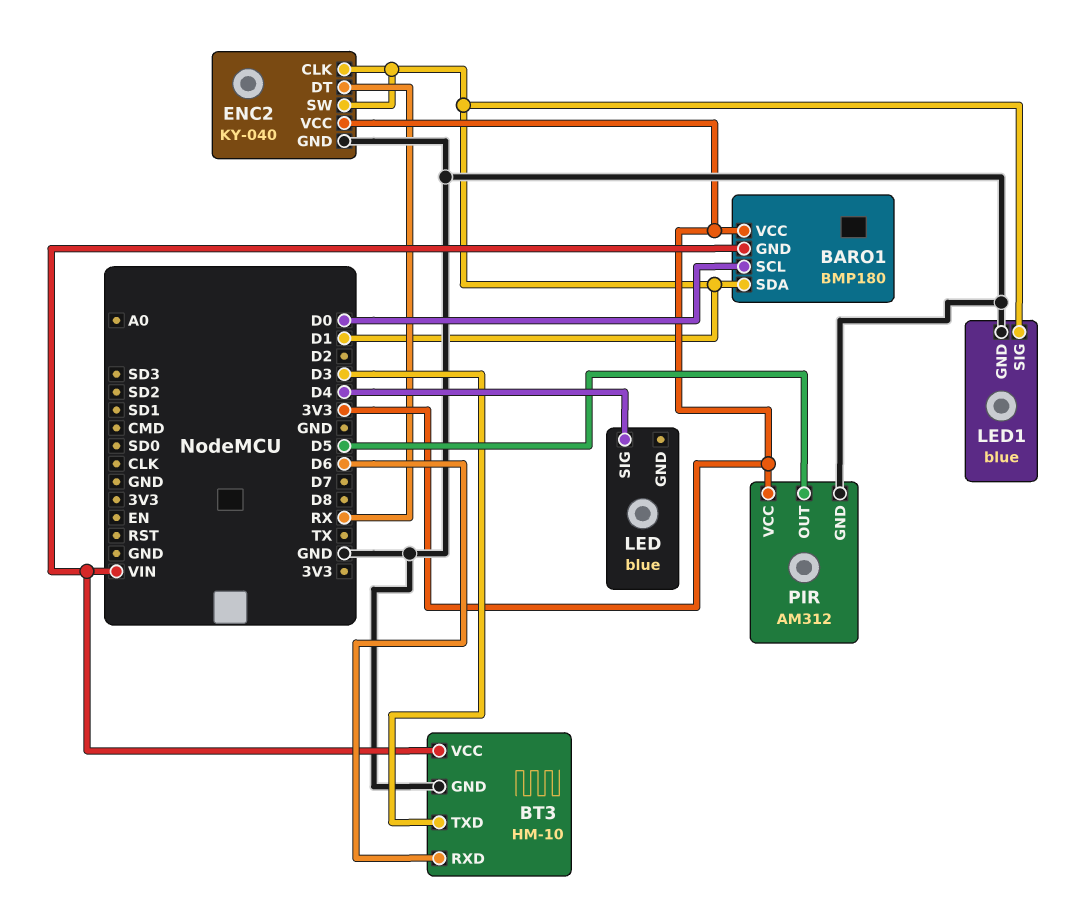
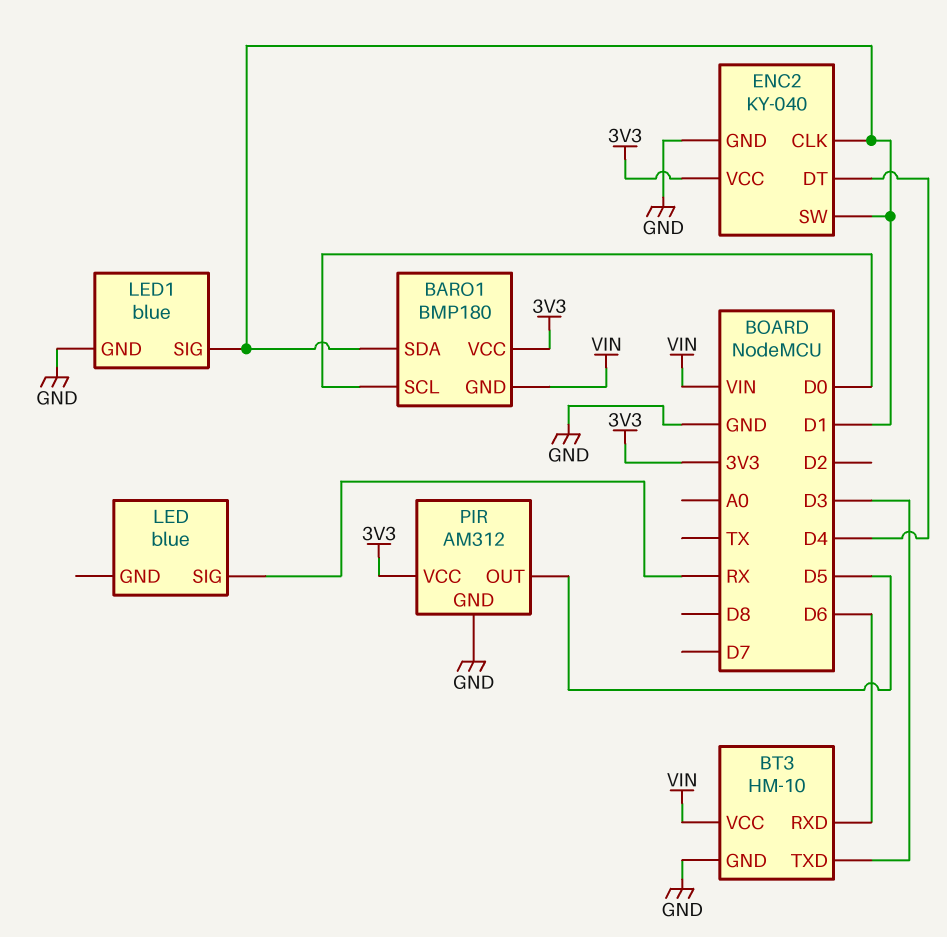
ENC2 pin DT: RX -> D4
LED pin SIG: D4 -> RX

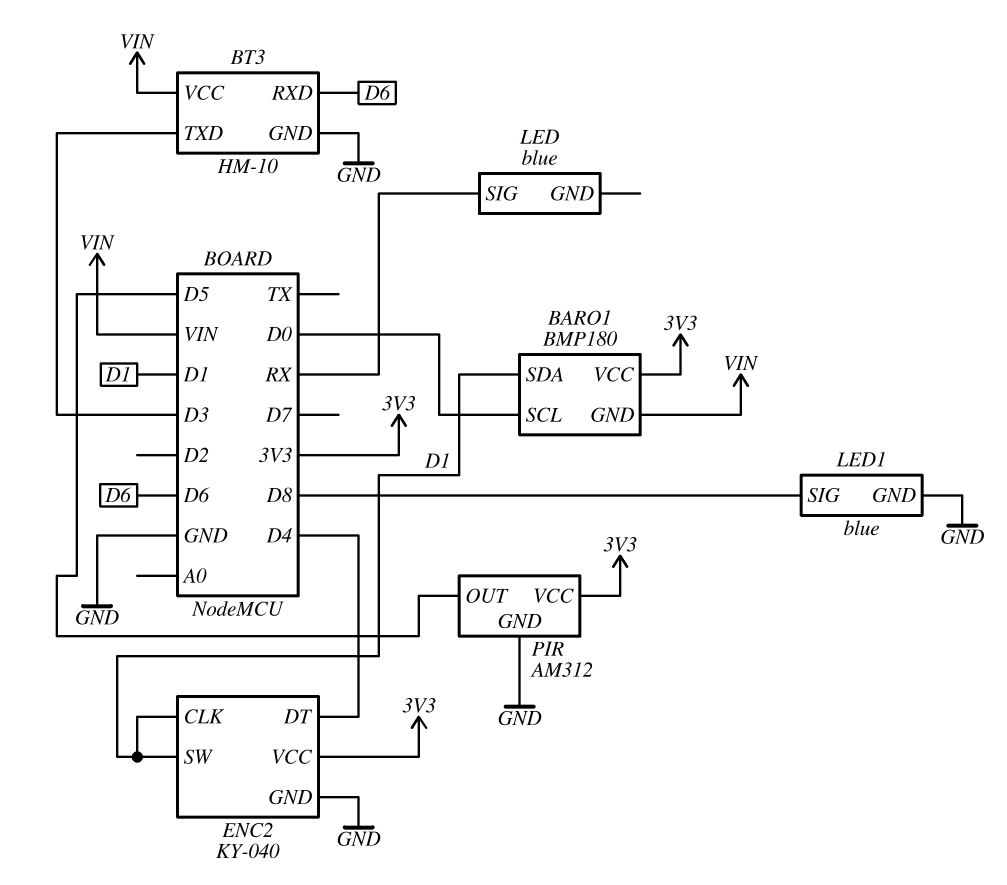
LED1 pin SIG: D1 -> D8

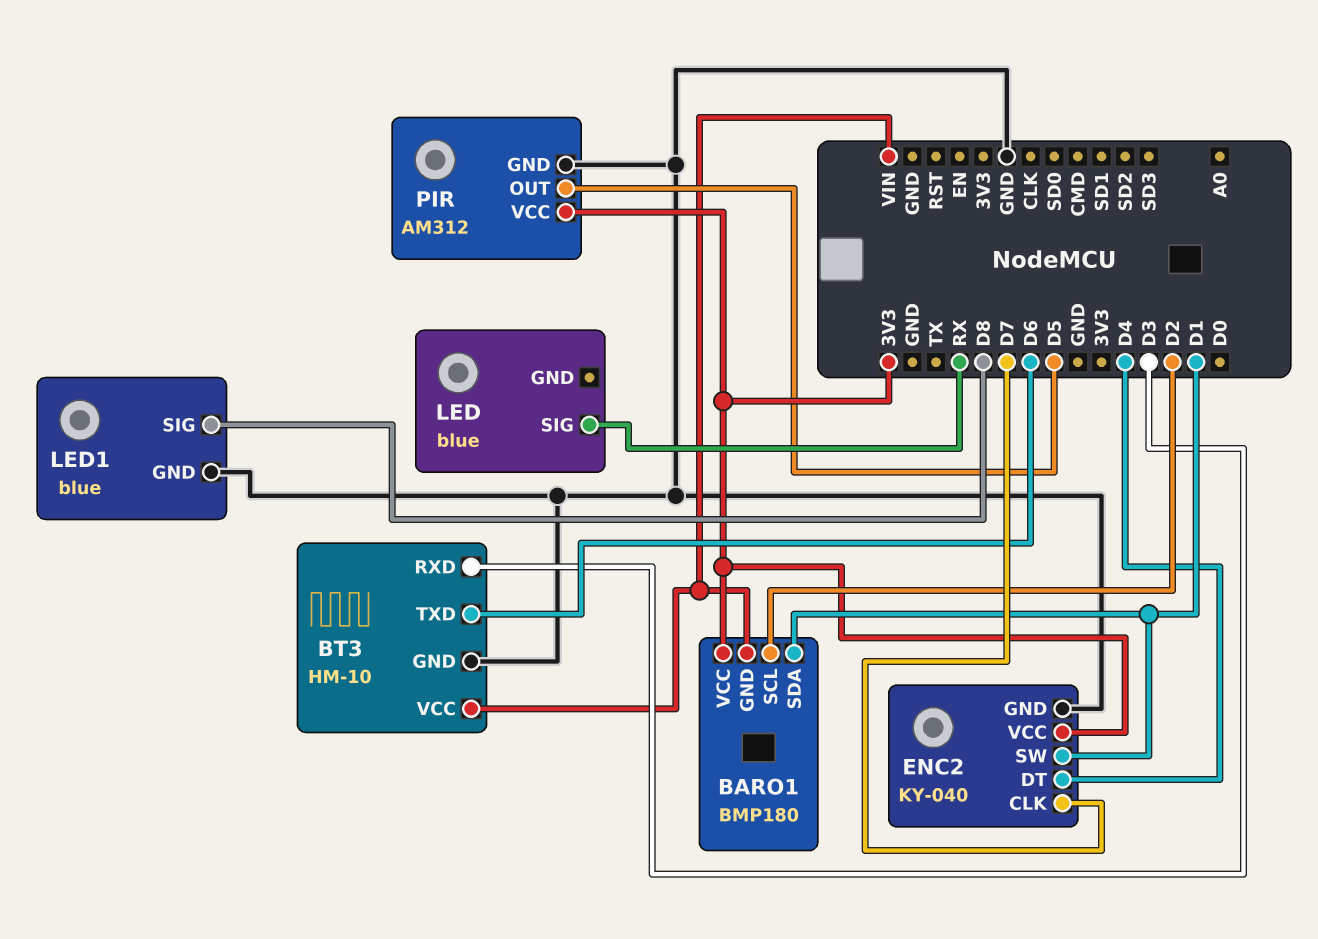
BARO1 pin SCL: D0 -> D2
BT3 pin RXD: D6 -> D3
BT3 pin TXD: D3 -> D6
ENC2 pin CLK: D1 -> D7

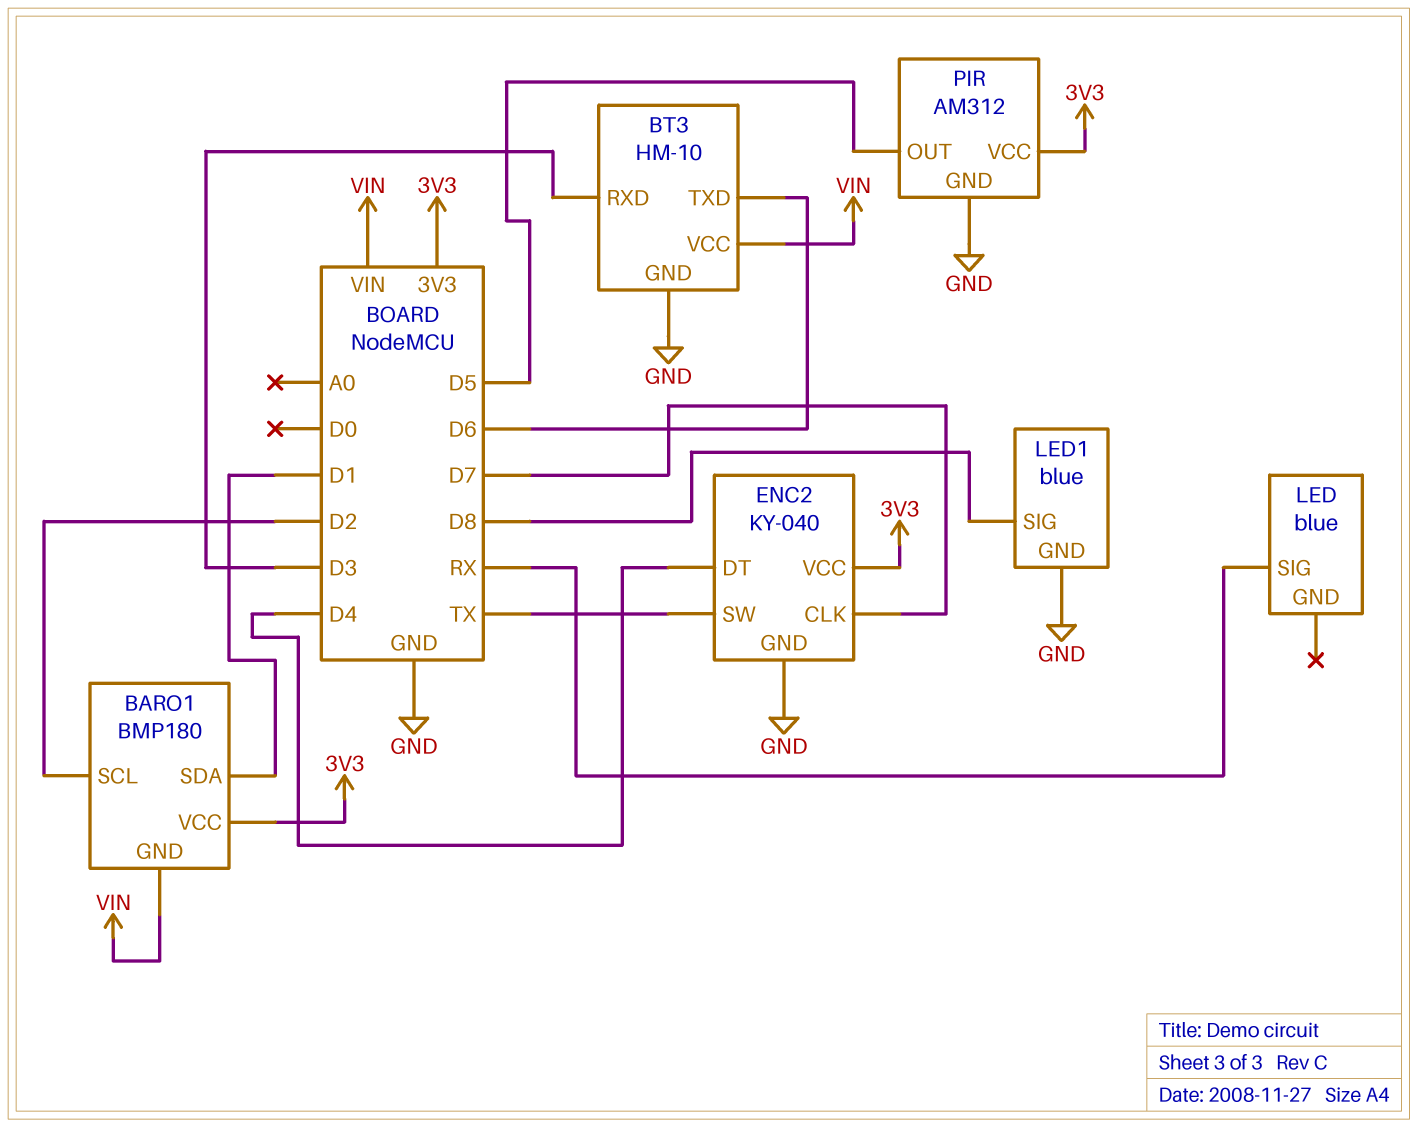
ENC2 pin SW: D1 -> TX

